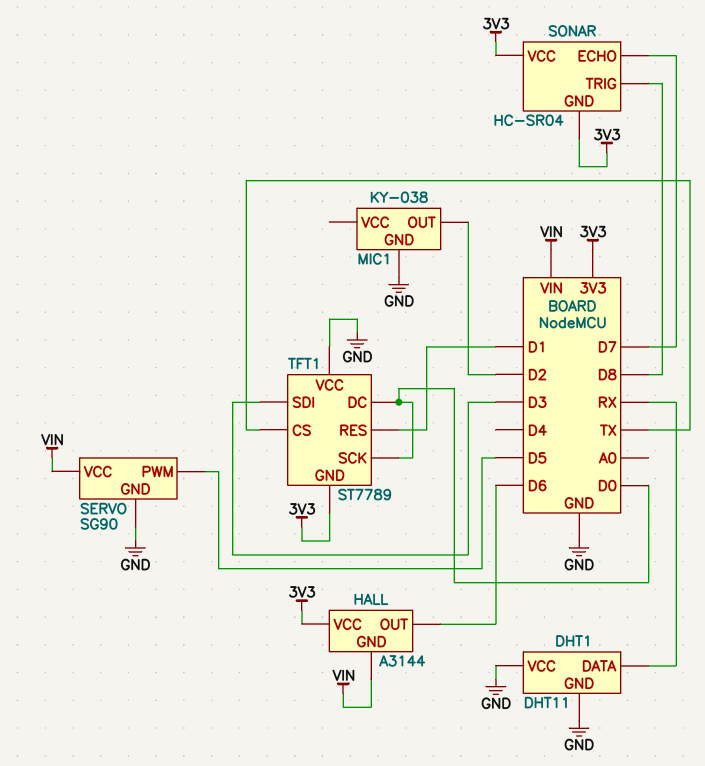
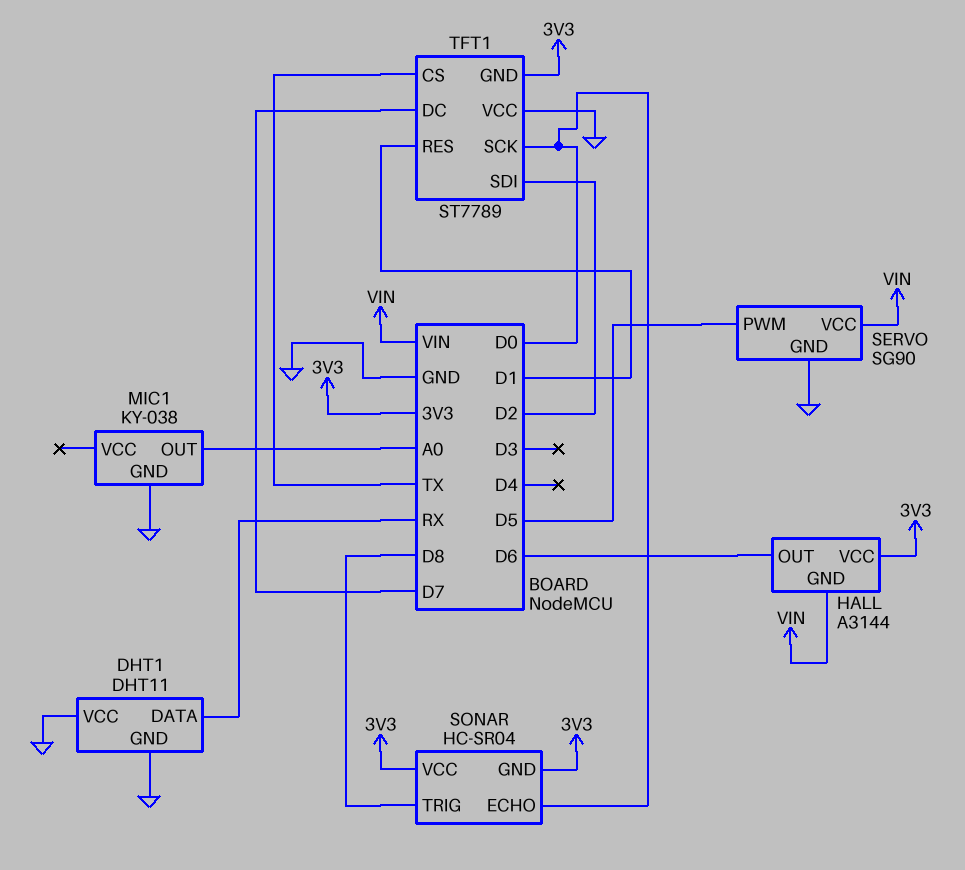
MIC1 pin OUT: D2 -> A0
SONAR pin ECHO: D7 -> D0
TFT1 pin DC: D0 -> D7
TFT1 pin SDI: D3 -> D2

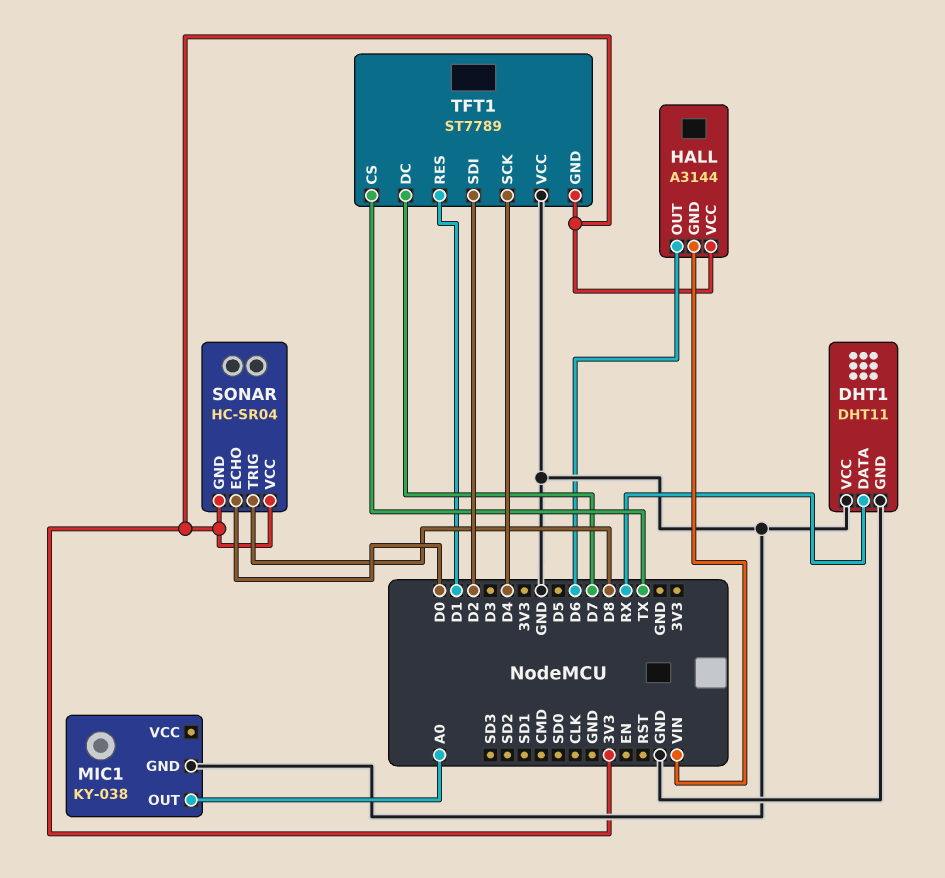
SERVO: SG90 -> none
SERVO pin GND: GND -> none
SERVO pin PWM: D5 -> none
SERVO pin VCC: VIN -> none
TFT1 pin SCK: D0 -> D4

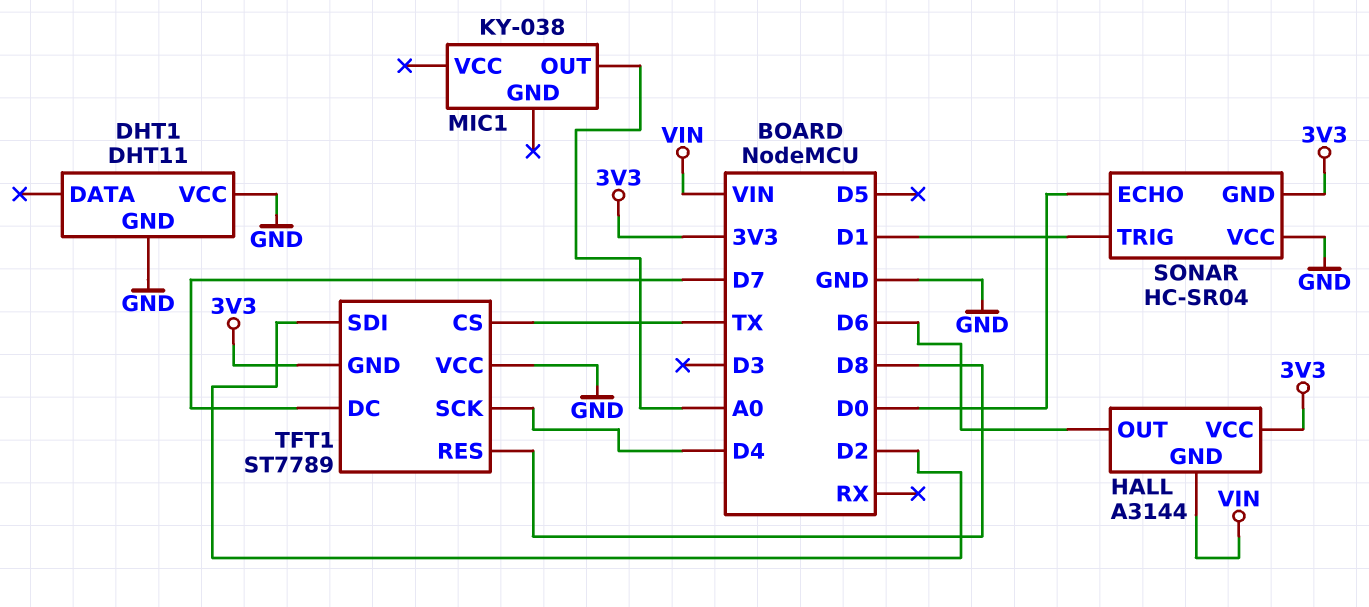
DHT1 pin DATA: RX -> none
MIC1 pin GND: GND -> none
SONAR pin TRIG: D8 -> D1
SONAR pin VCC: 3V3 -> GND
TFT1 pin RES: D1 -> D8

